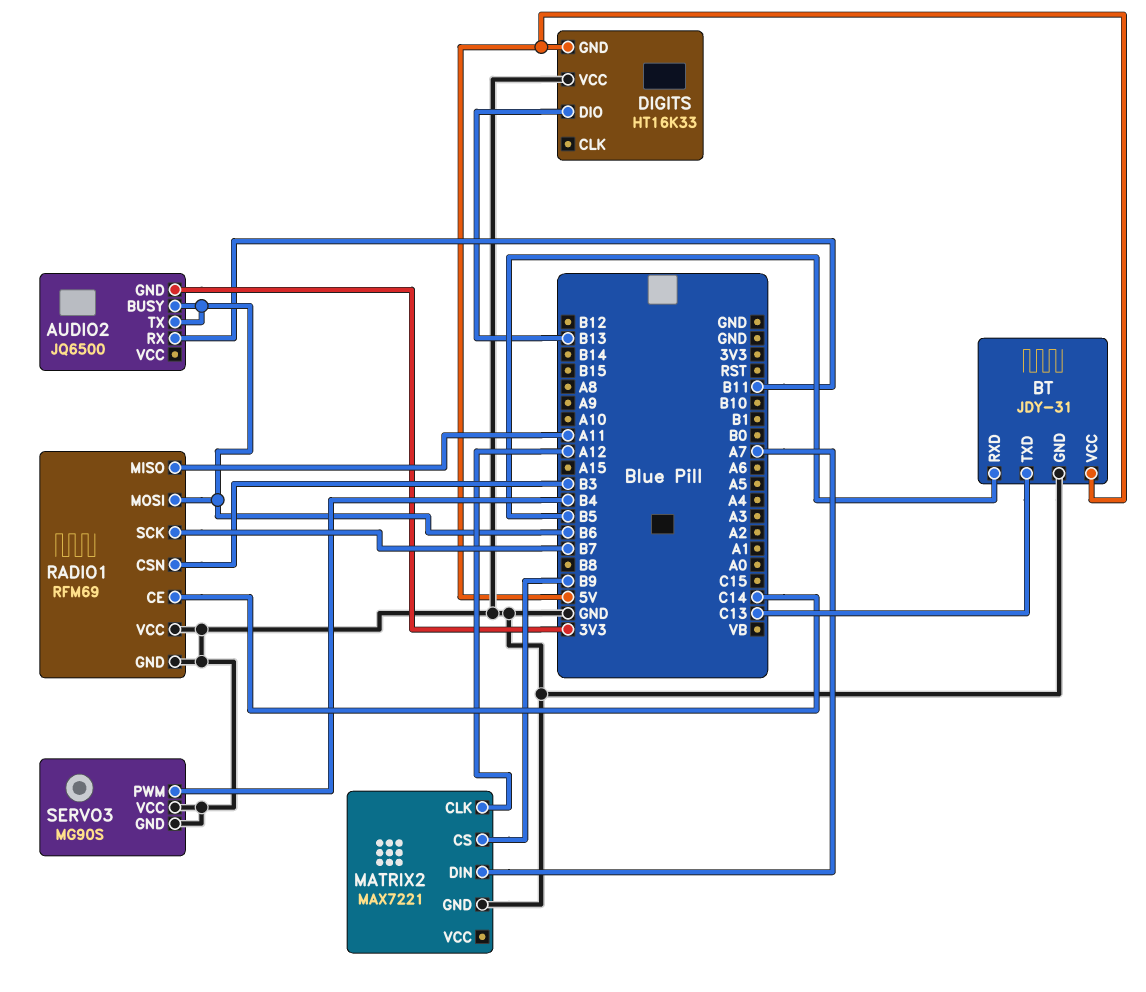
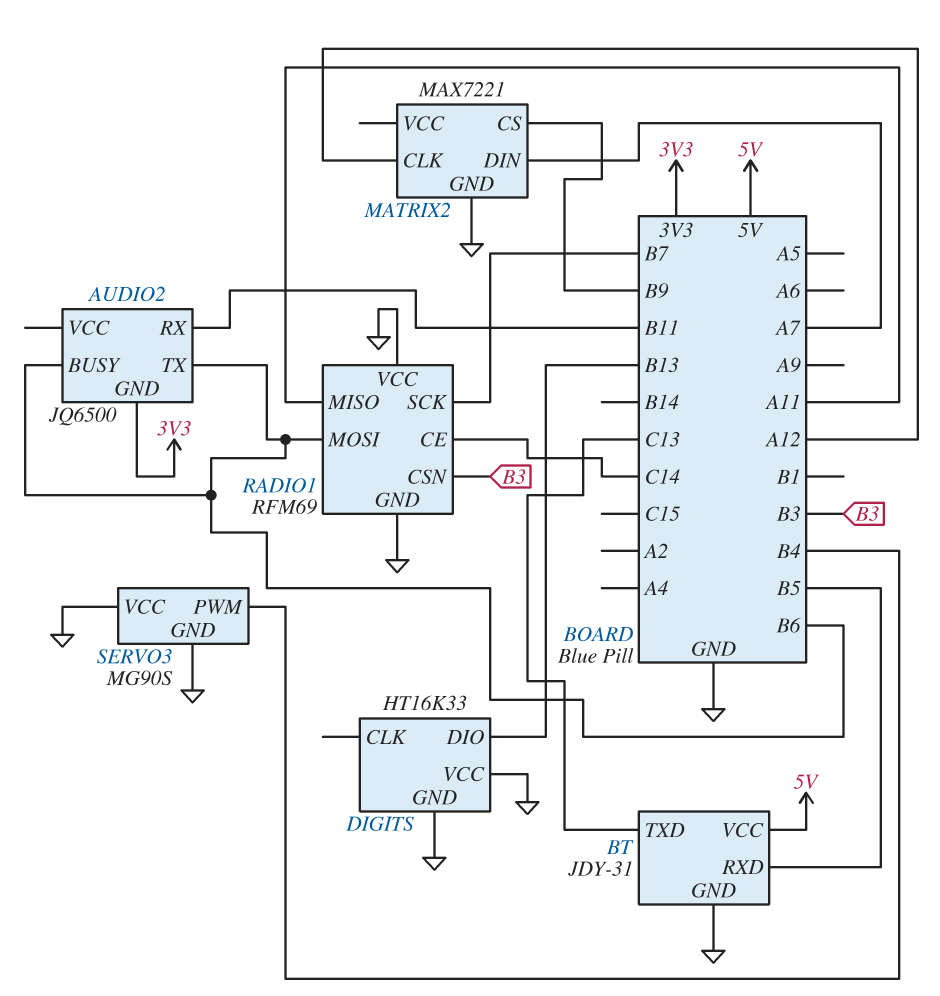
DIGITS pin GND: 5V -> GND

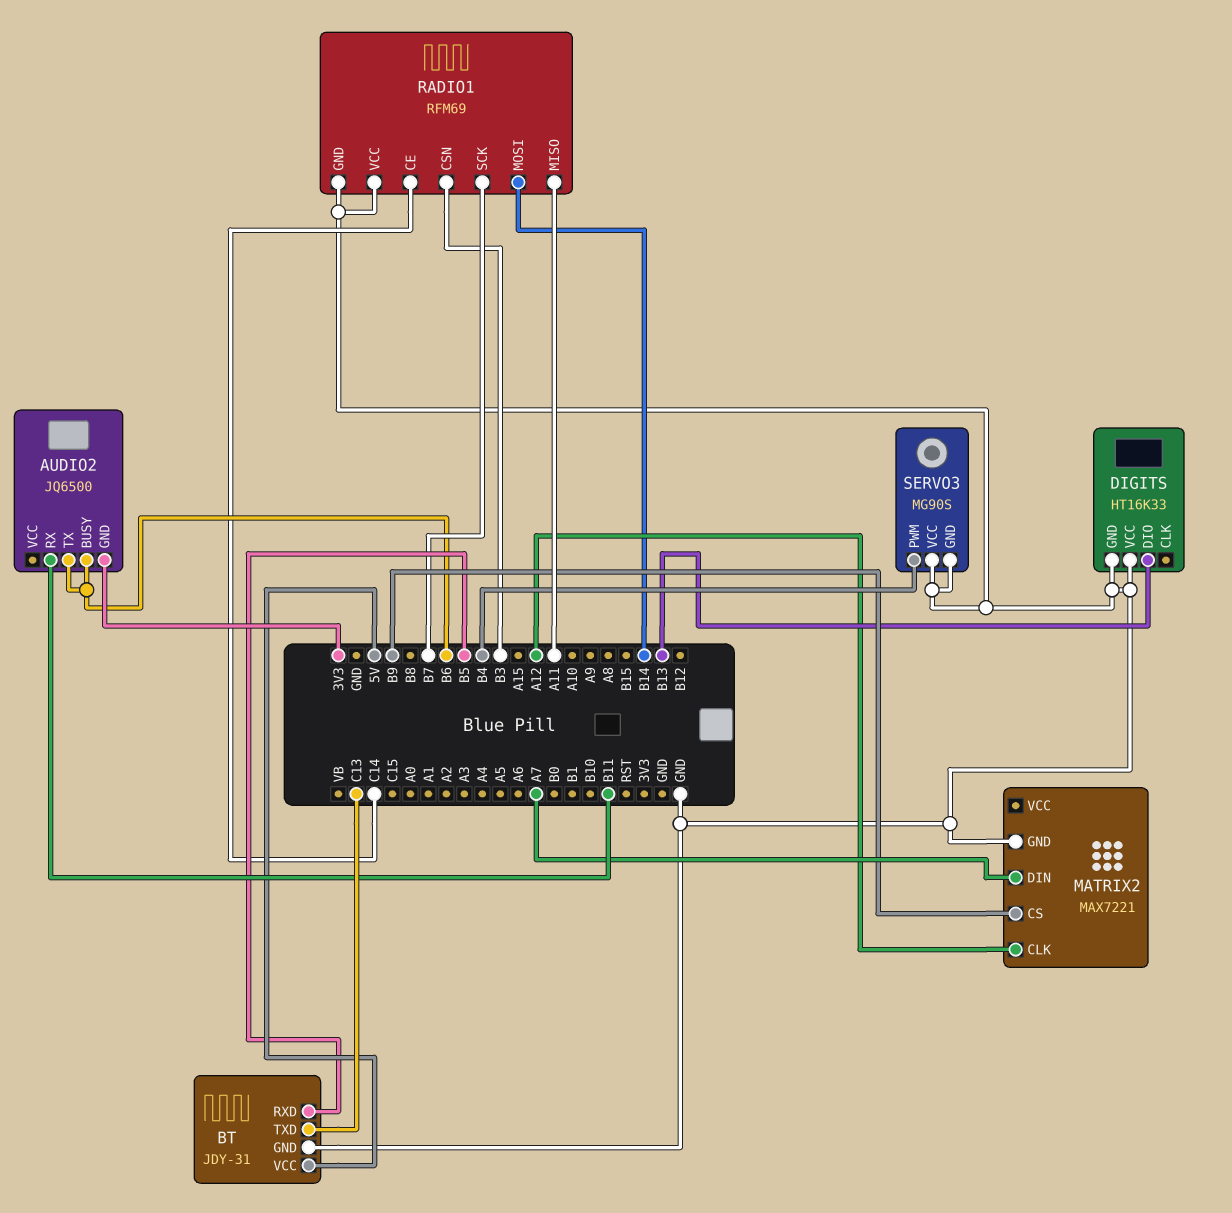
RADIO1 pin MOSI: B6 -> B14

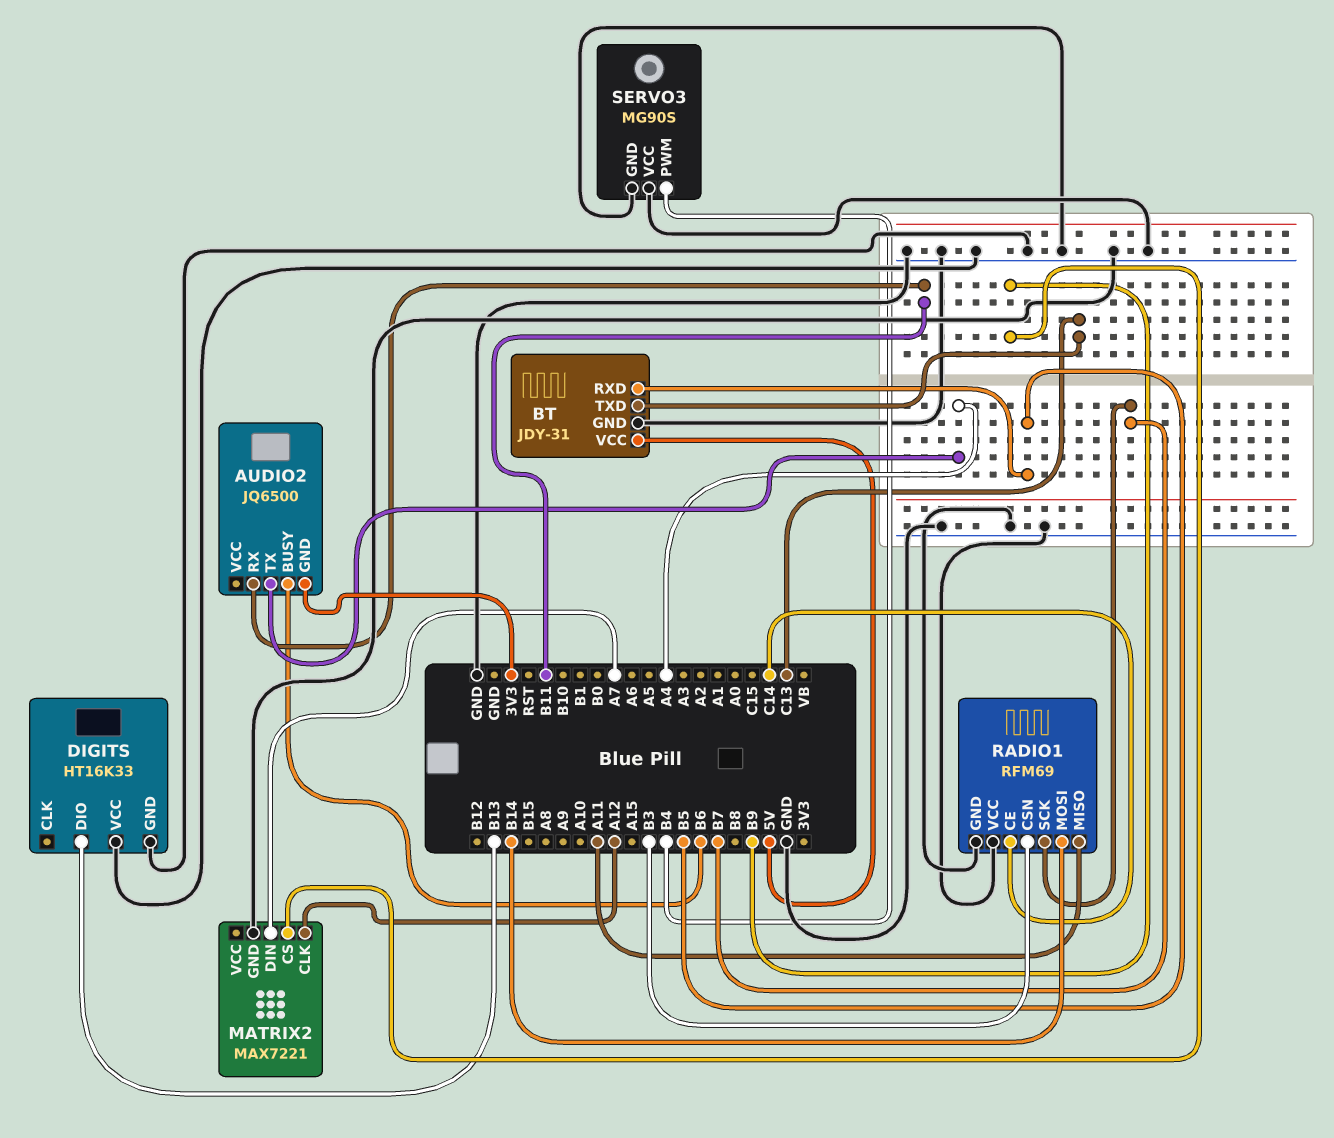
AUDIO2 pin TX: B6 -> A4

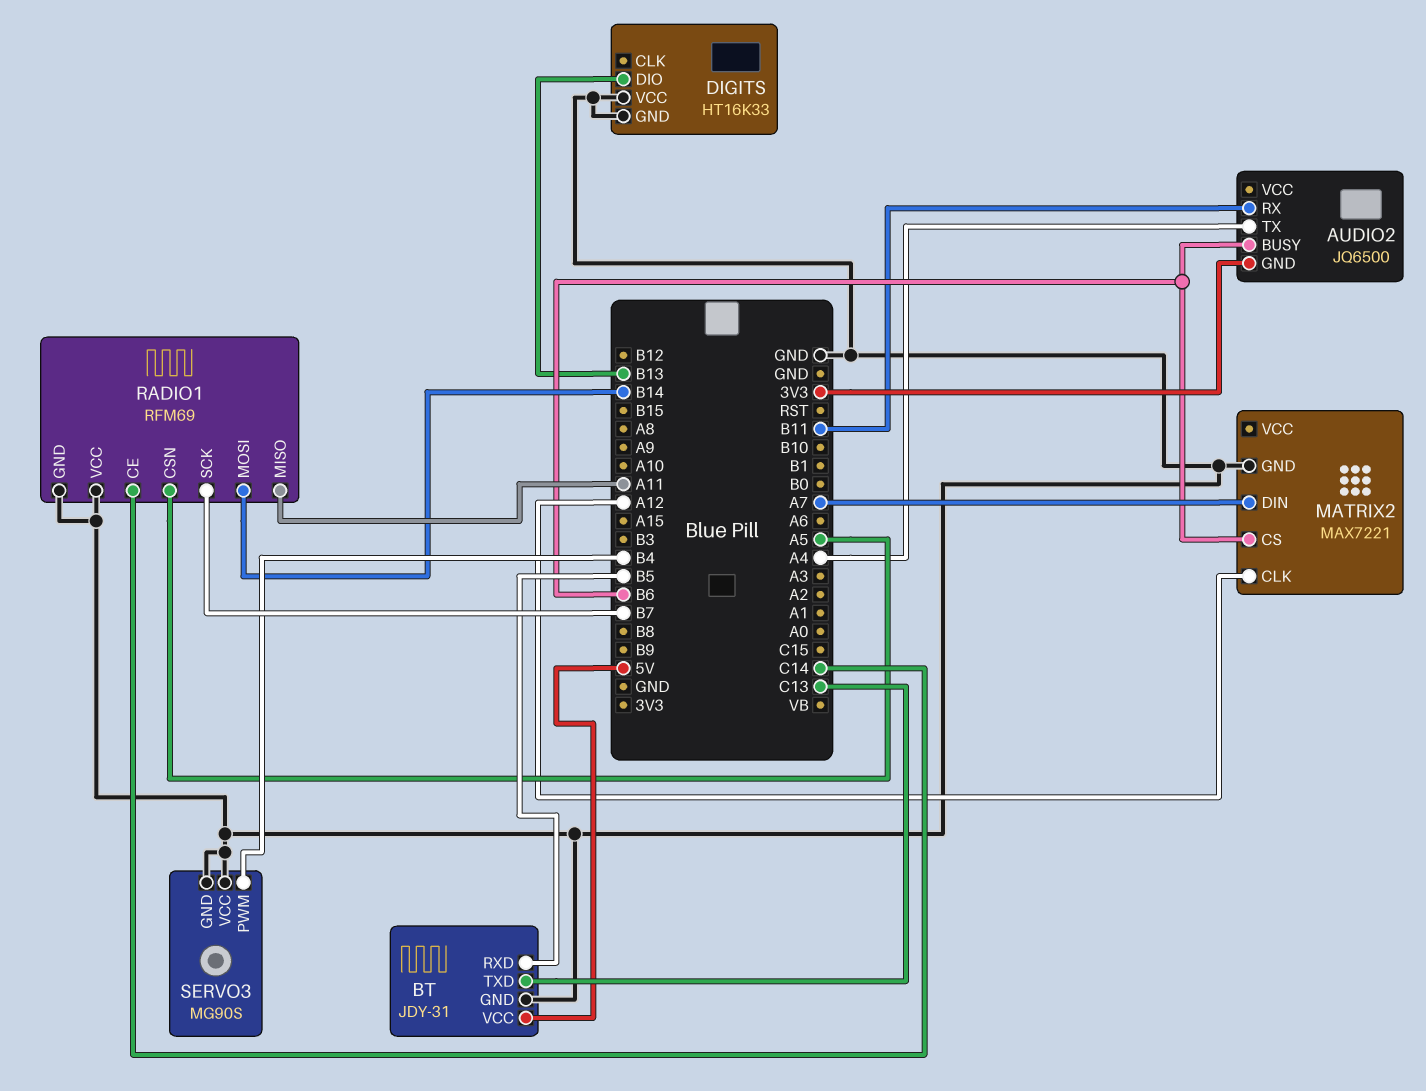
MATRIX2 pin CS: B9 -> B6
RADIO1 pin CSN: B3 -> A5

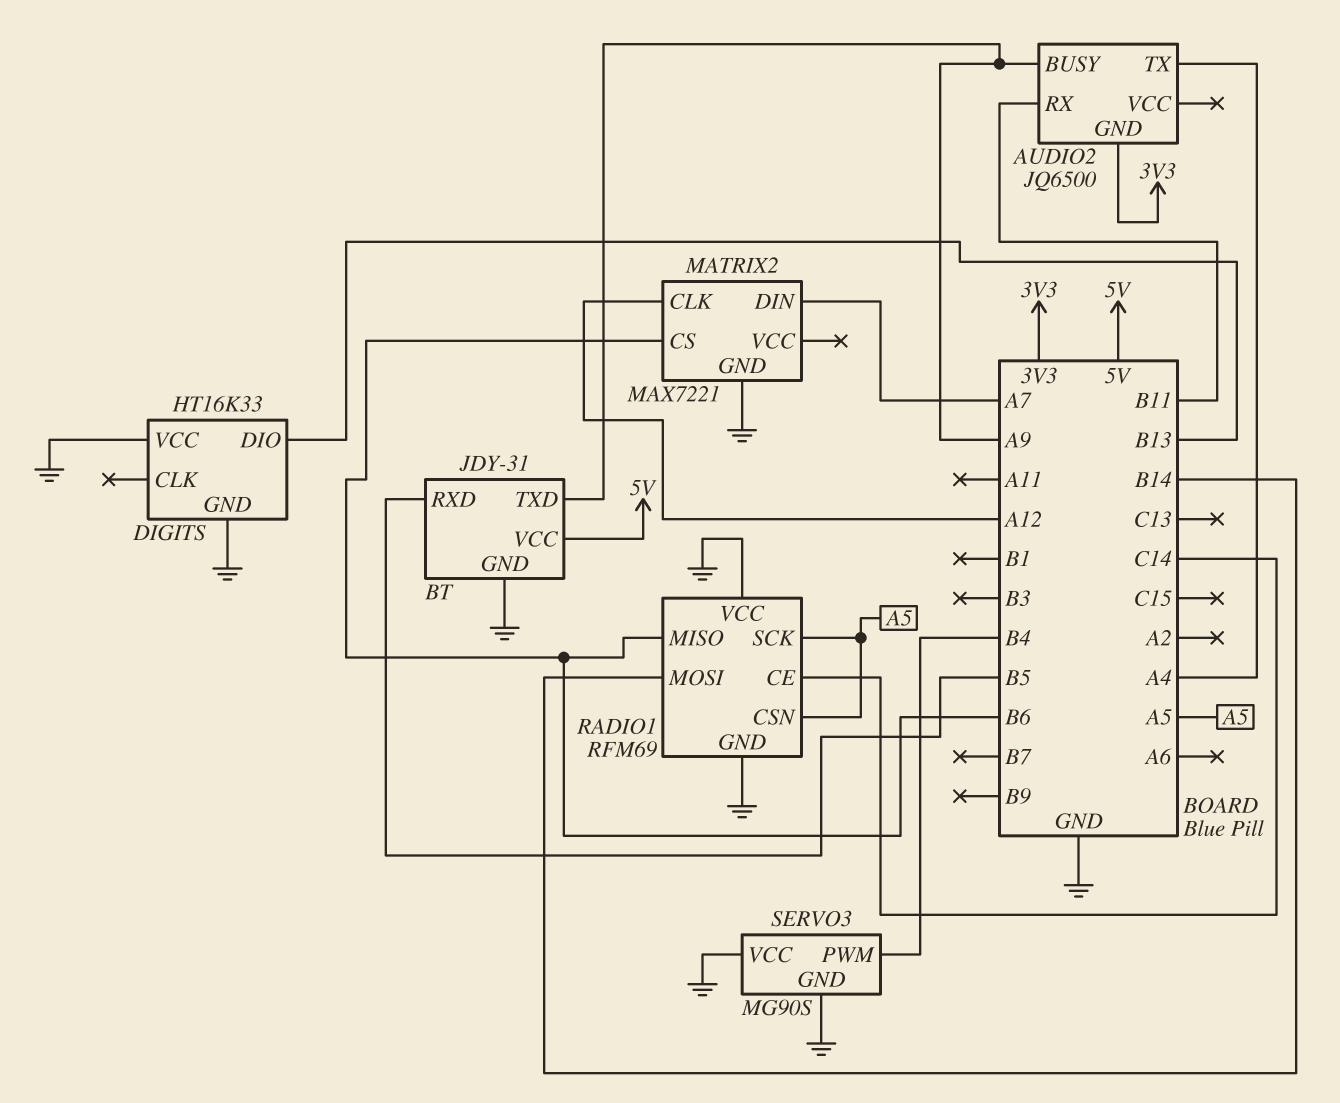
AUDIO2 pin BUSY: B6 -> A9
BT pin TXD: C13 -> A9
RADIO1 pin MISO: A11 -> B6
RADIO1 pin SCK: B7 -> A5

